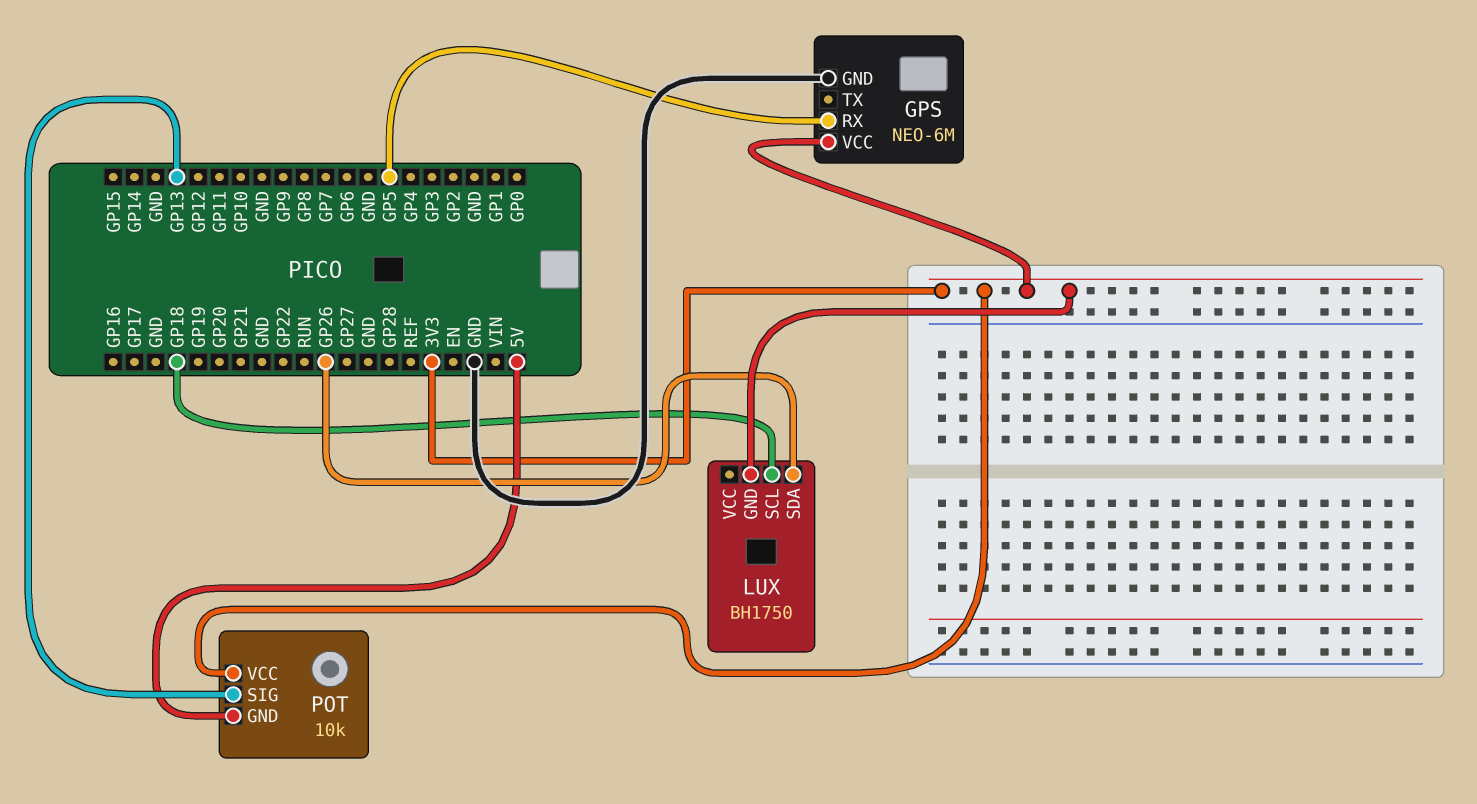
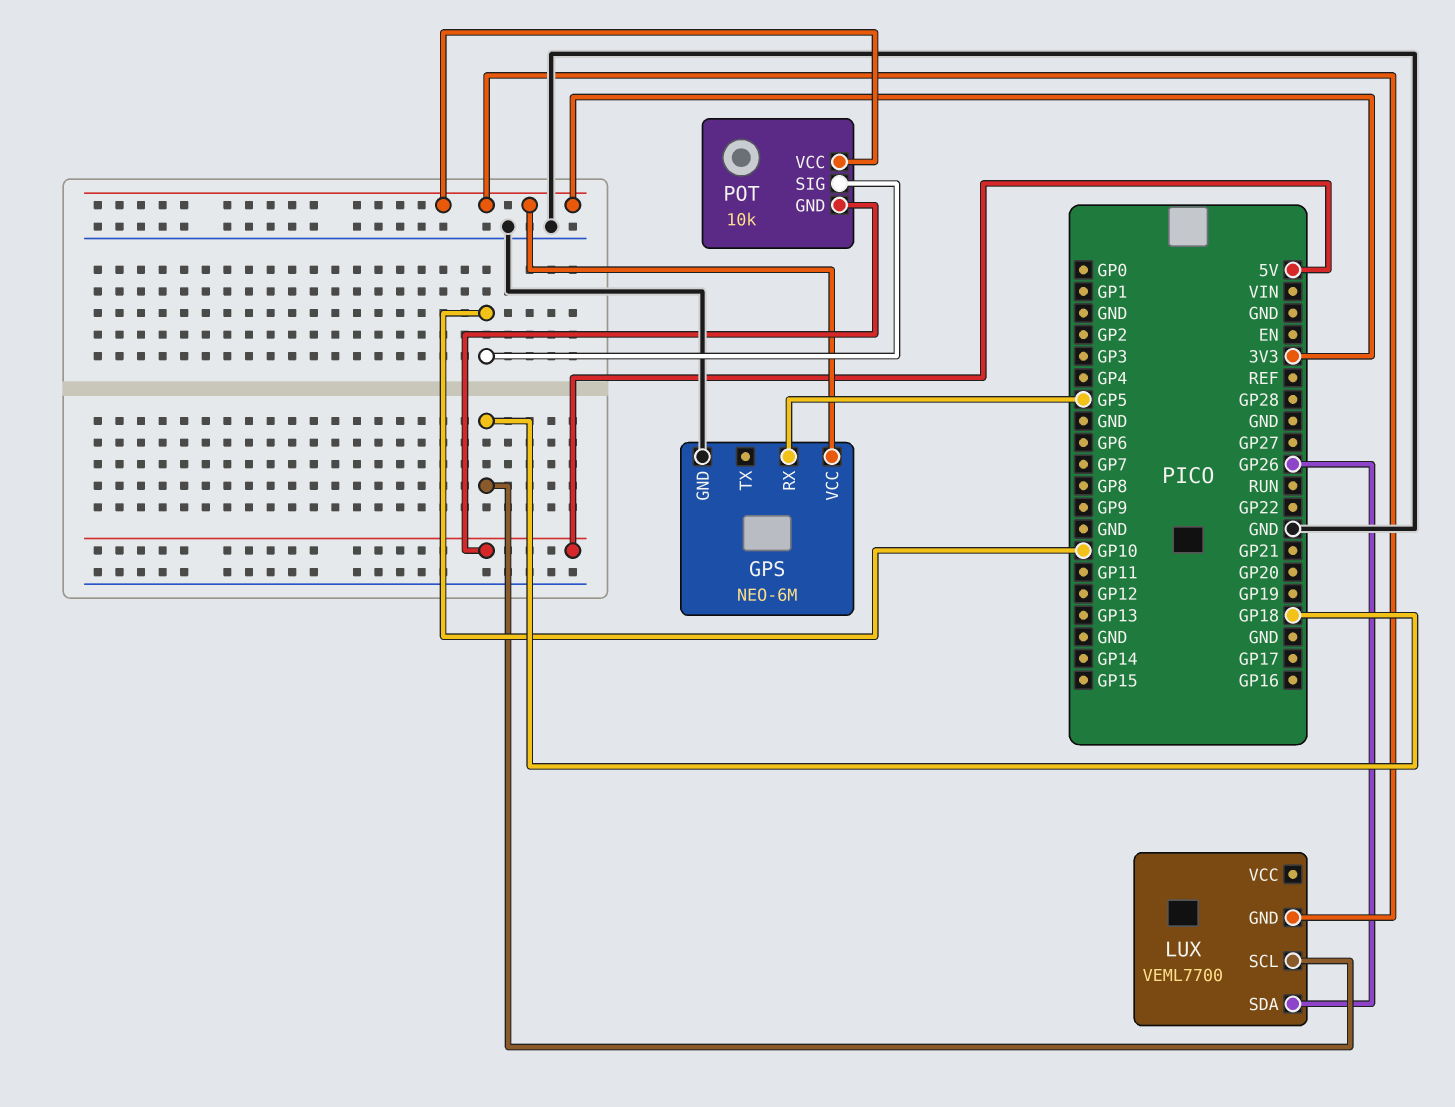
LUX: BH1750 -> VEML7700
POT pin SIG: GP13 -> GP10

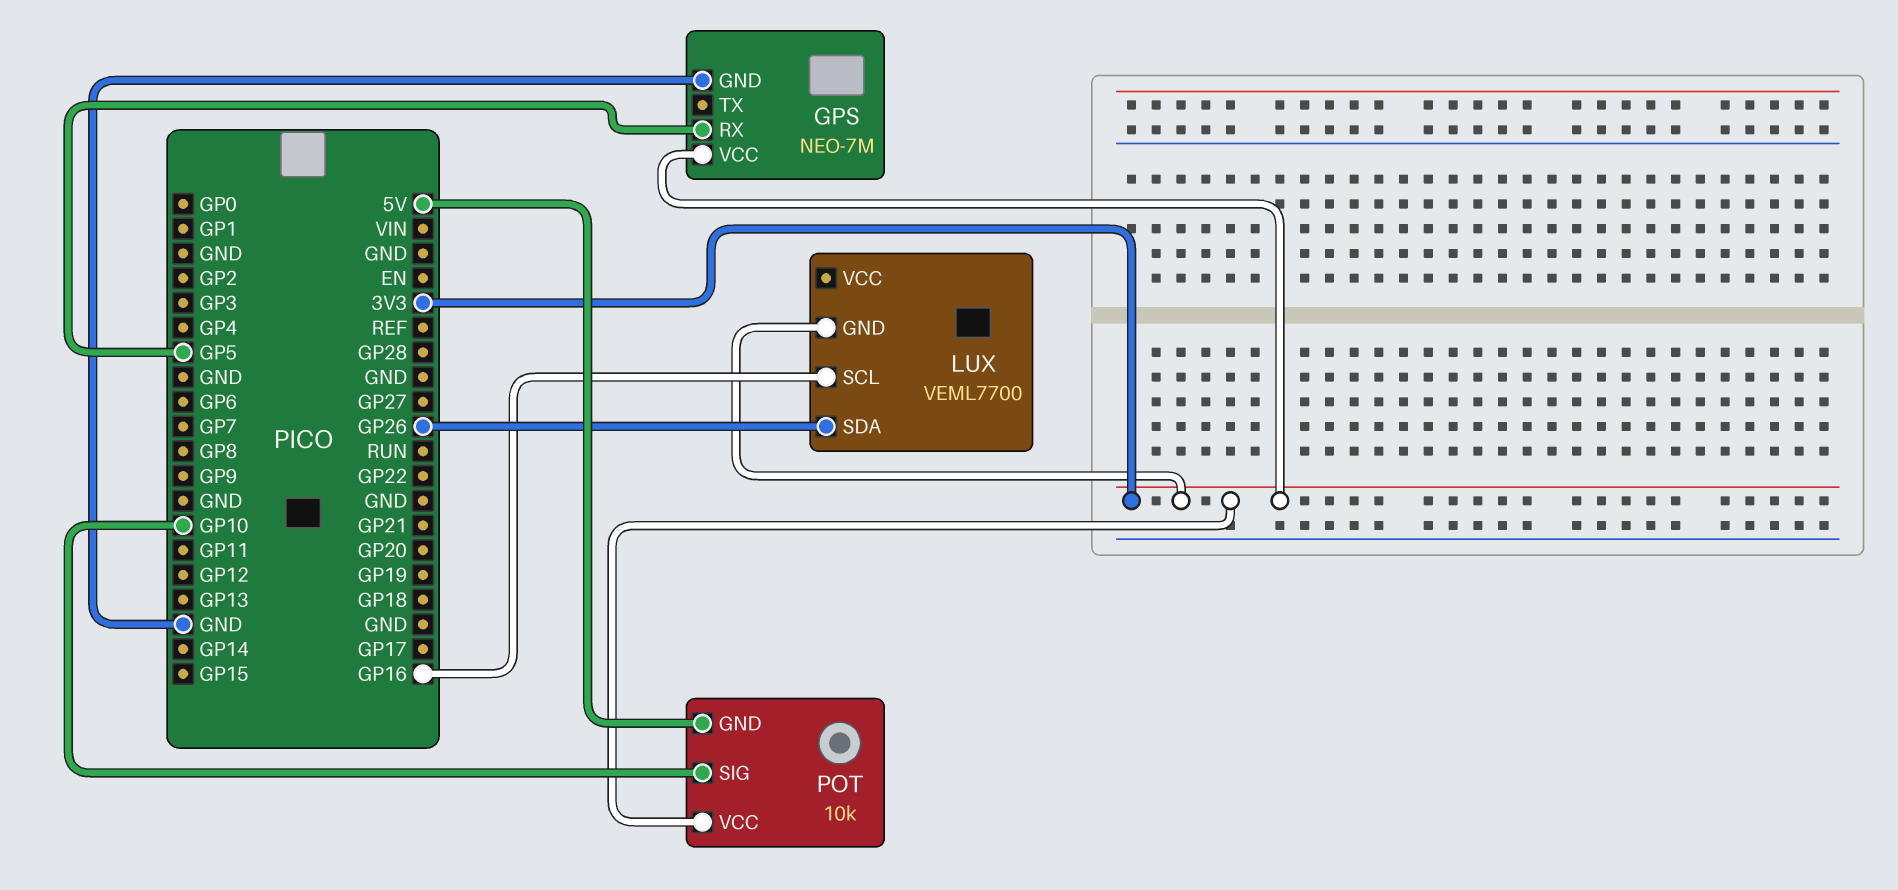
GPS: NEO-6M -> NEO-7M
LUX pin SCL: GP18 -> GP16

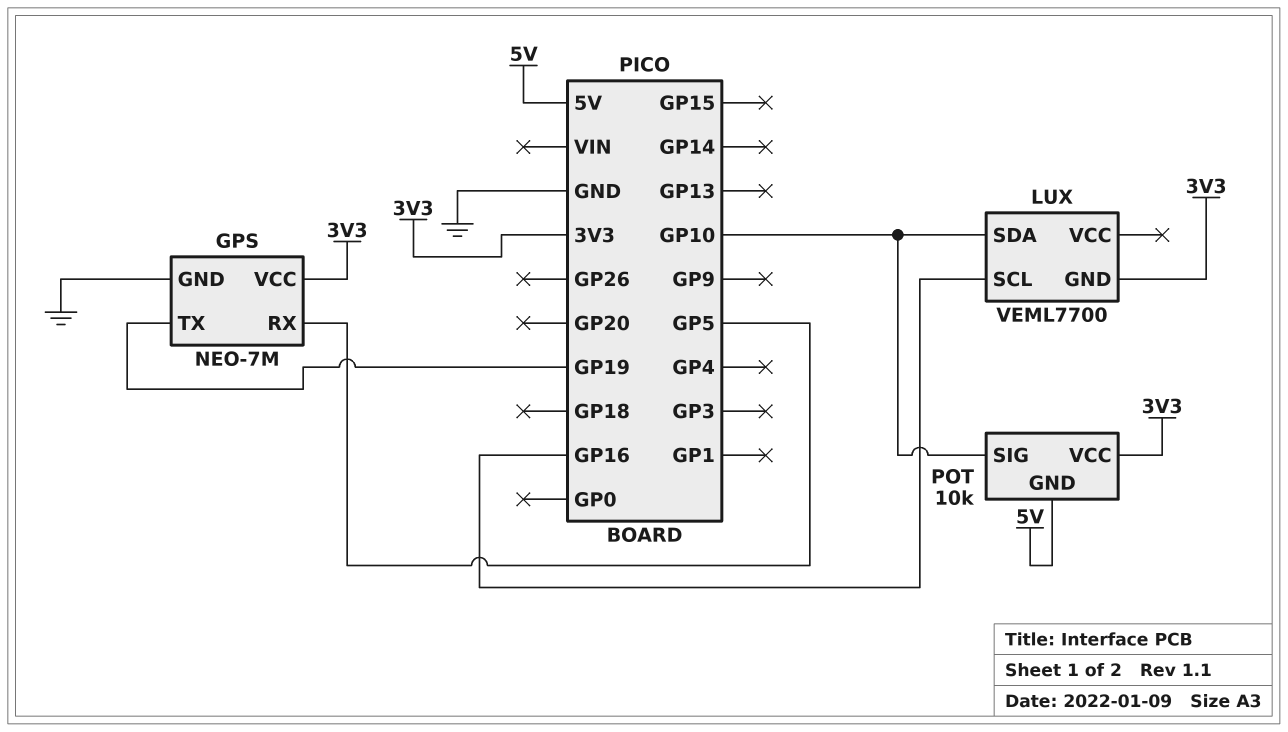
GPS pin TX: none -> GP19
LUX pin SDA: GP26 -> GP10

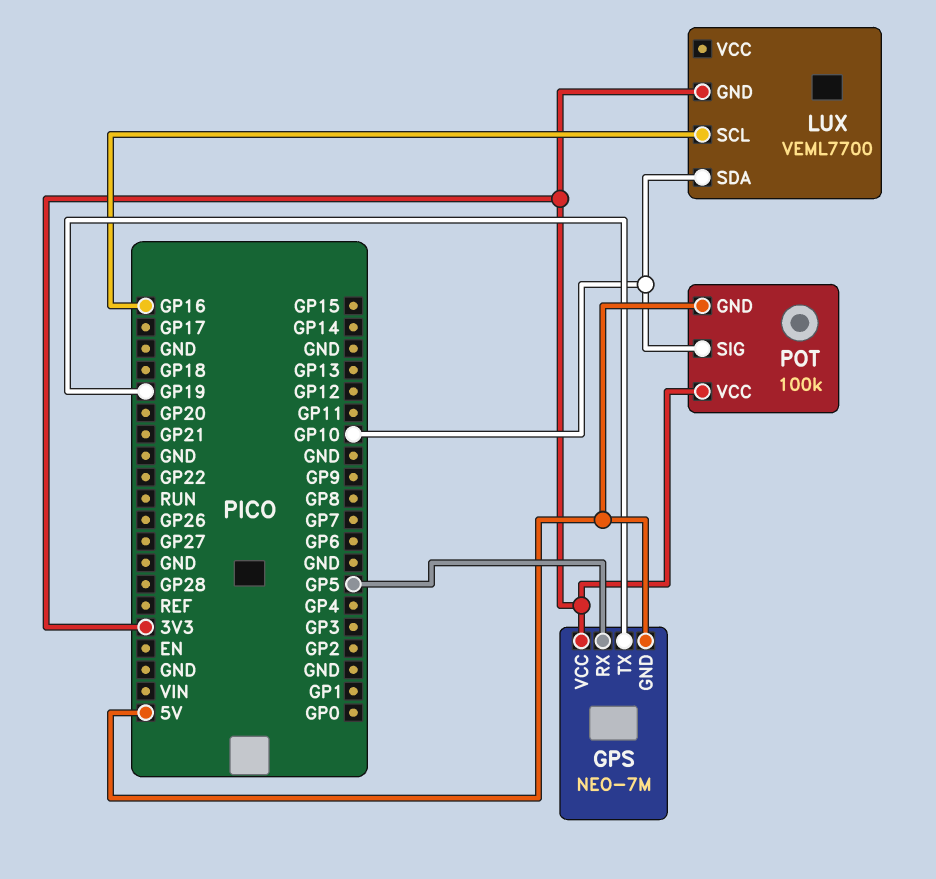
GPS pin GND: GND -> 5V
POT: 10k -> 100k

